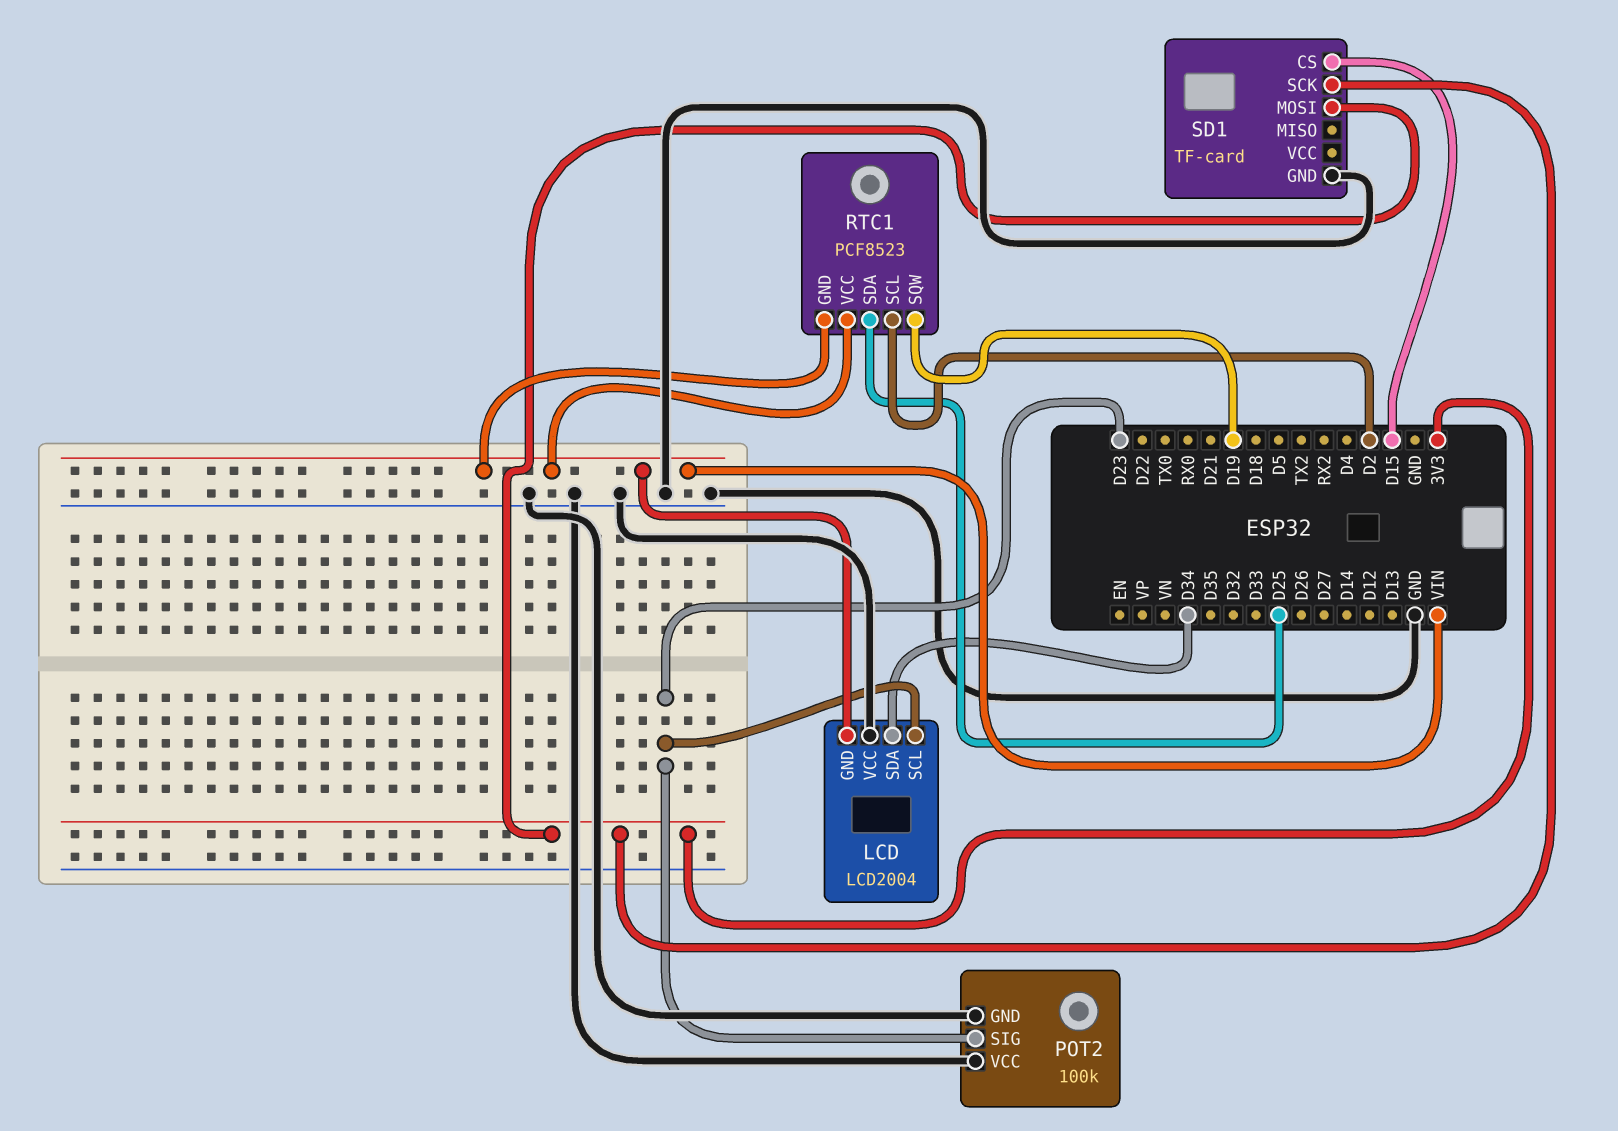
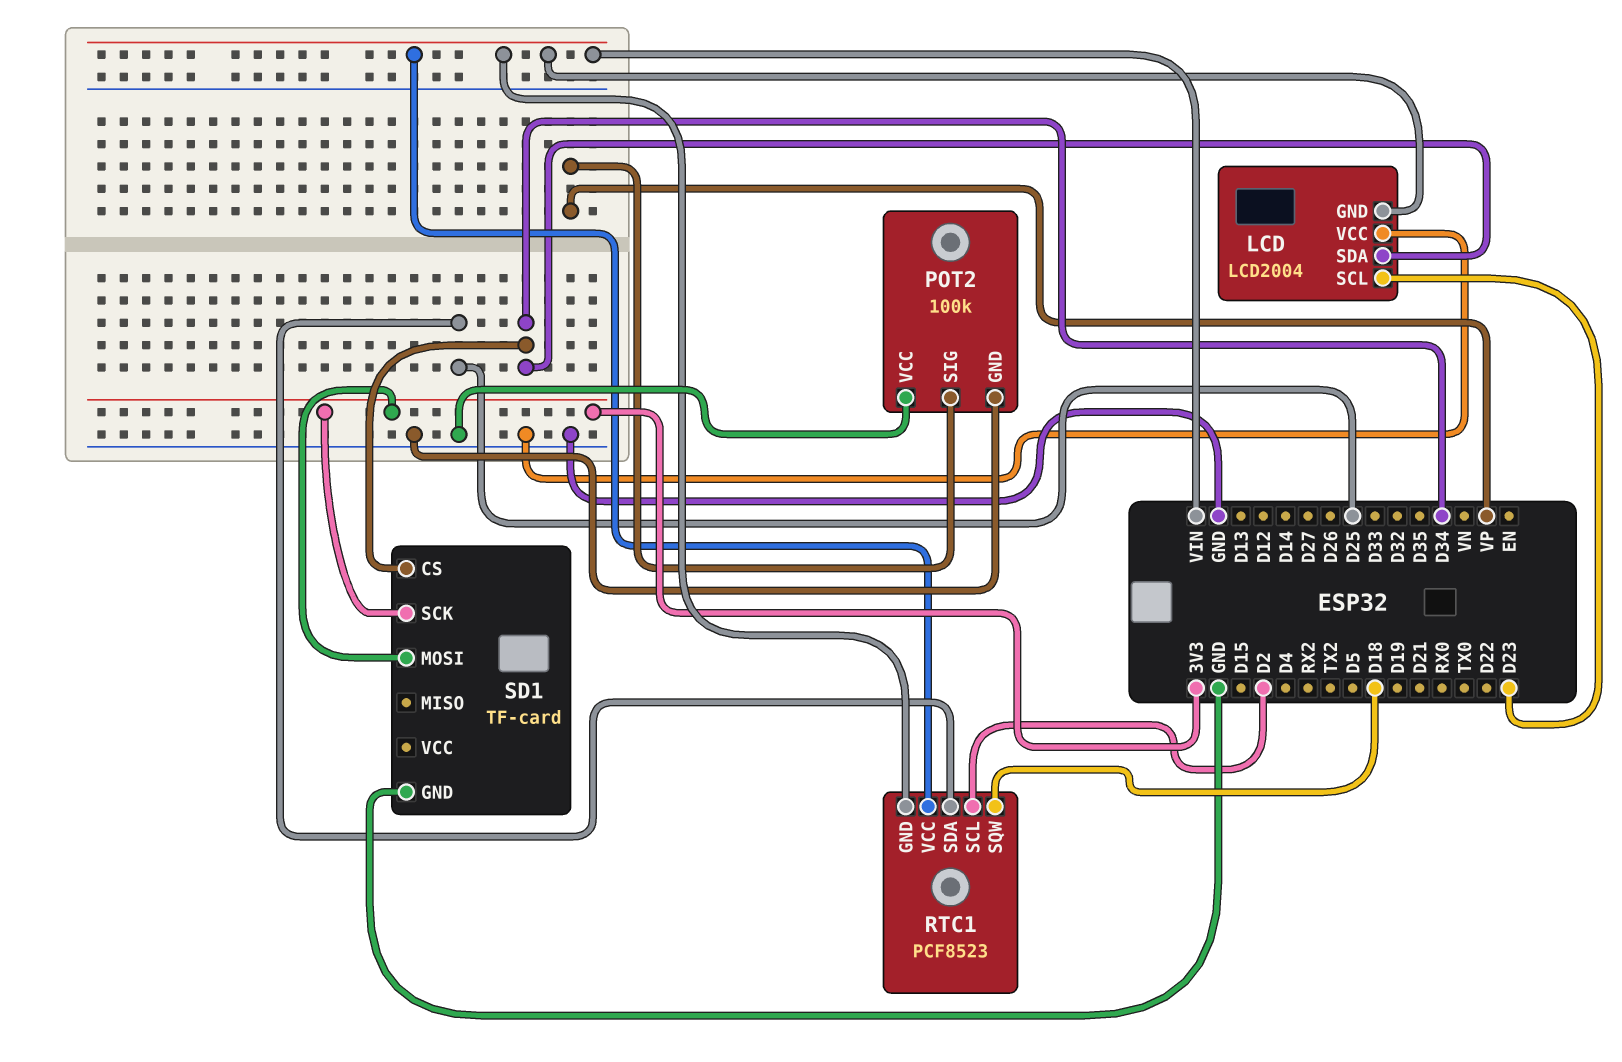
POT2 pin SIG: D23 -> VP
RTC1 pin SQW: D19 -> D18
SD1 pin CS: D15 -> D34

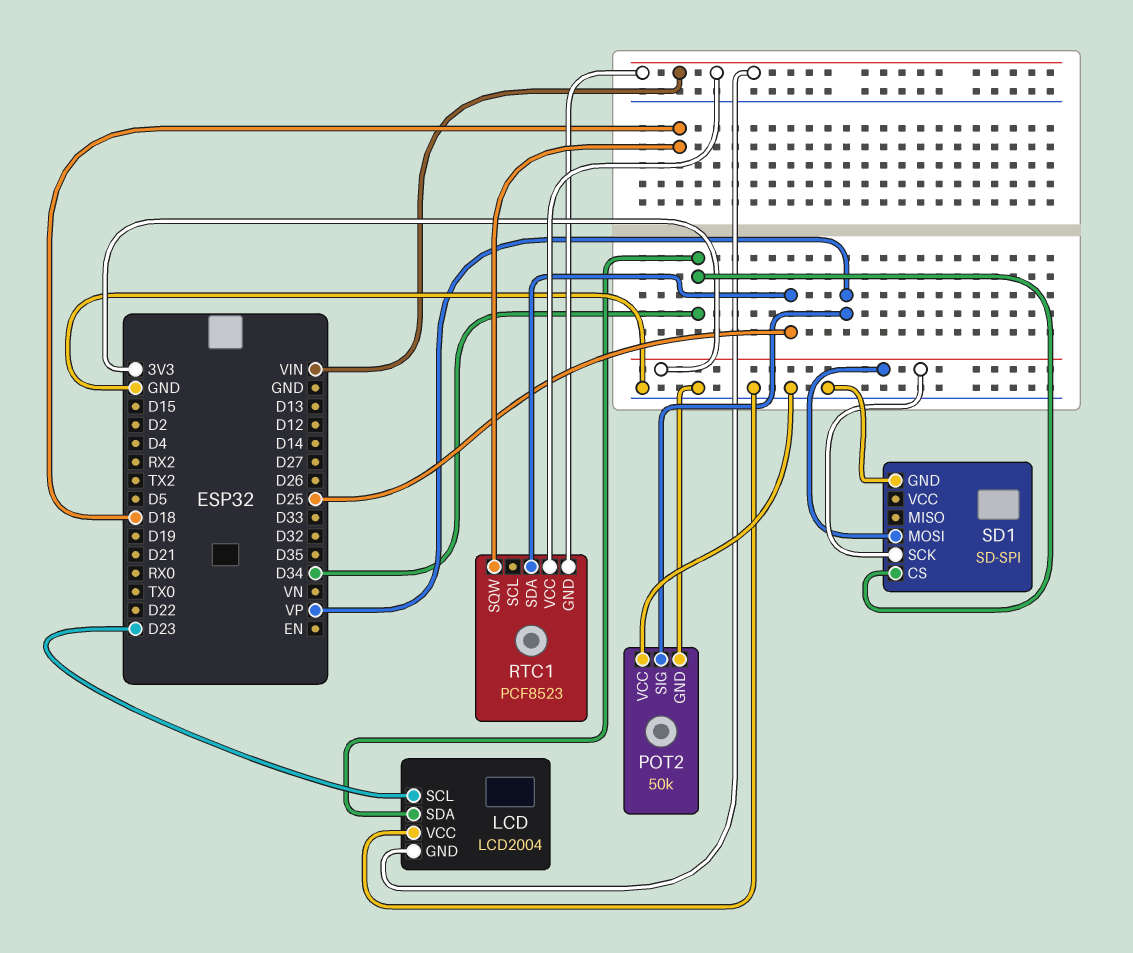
POT2: 100k -> 50k
RTC1 pin SCL: D2 -> none
SD1: TF-card -> SD-SPI

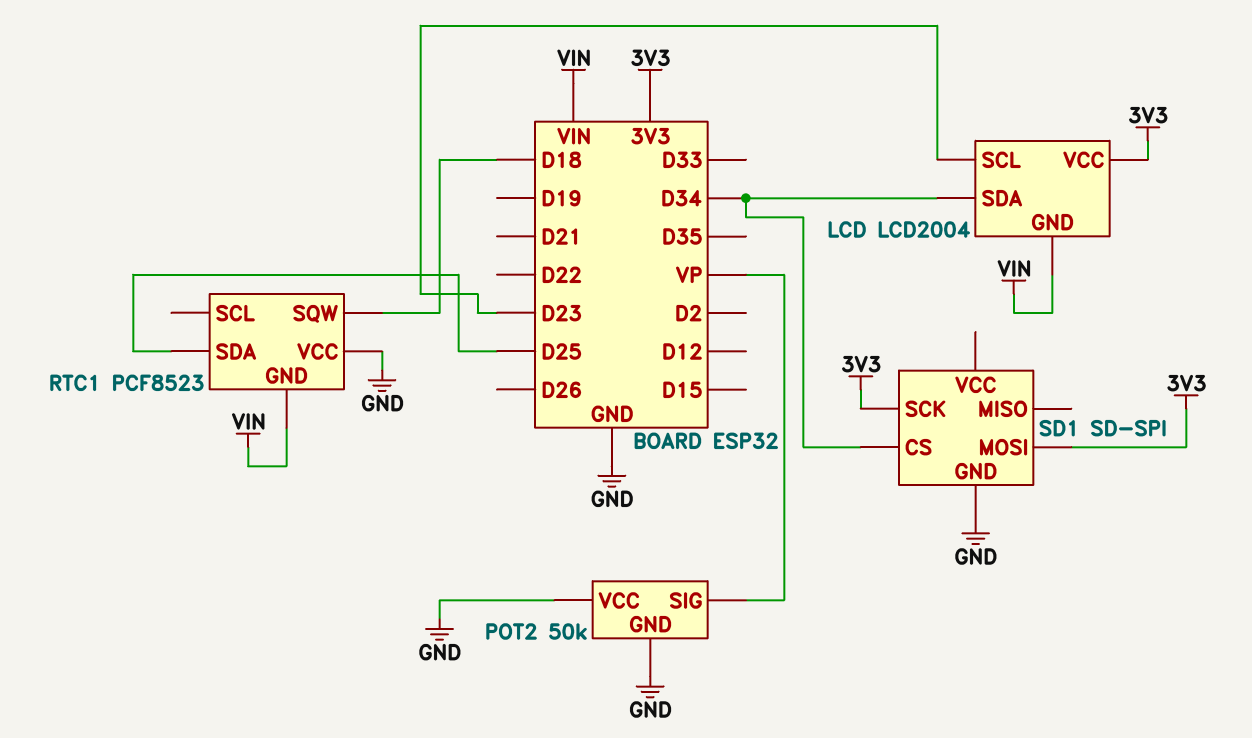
LCD pin VCC: GND -> 3V3
RTC1 pin VCC: VIN -> GND

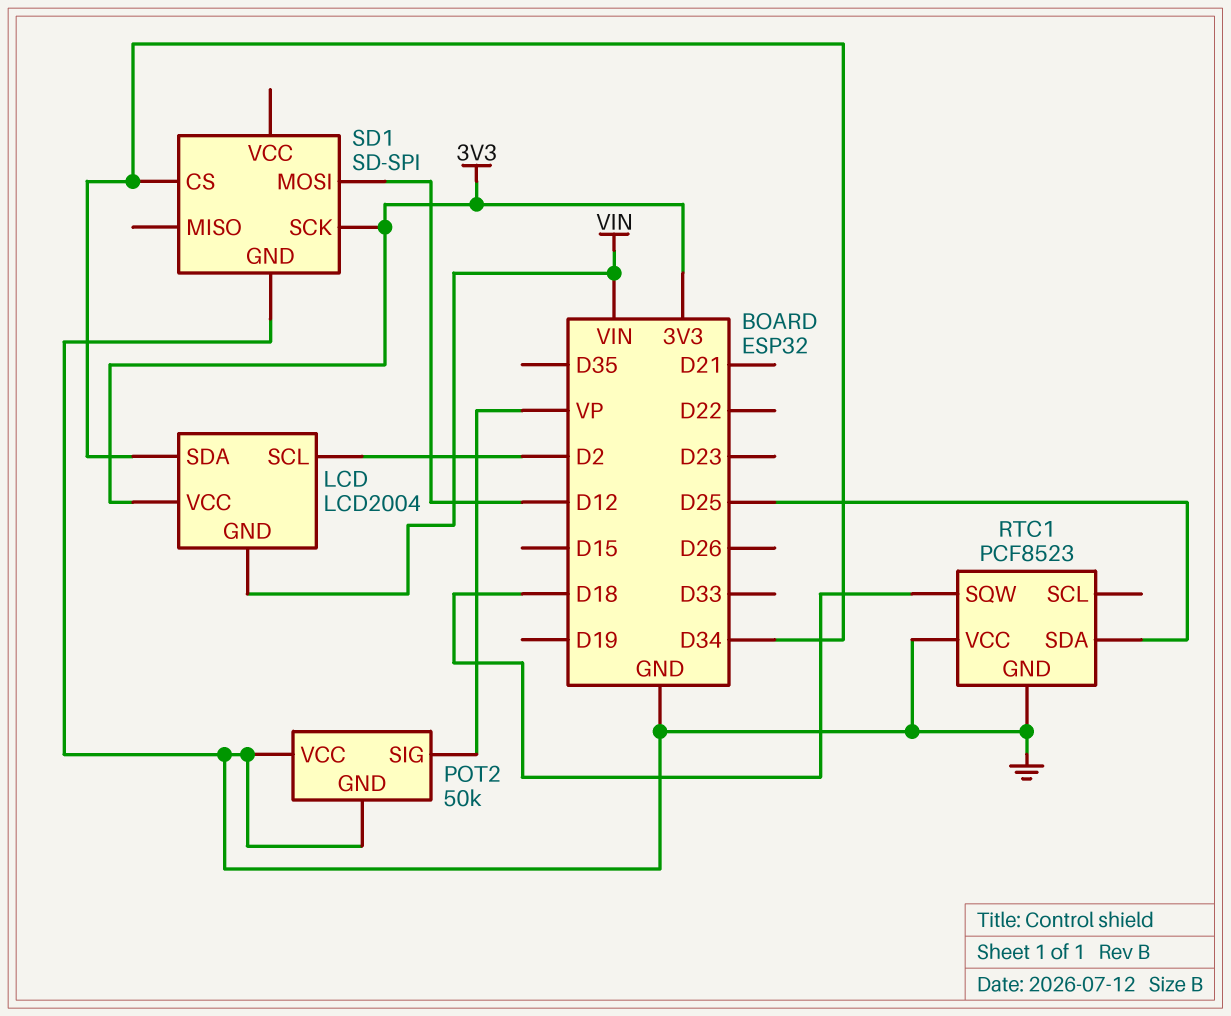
LCD pin SCL: D23 -> D2
RTC1 pin GND: VIN -> GND
SD1 pin MOSI: 3V3 -> D12

